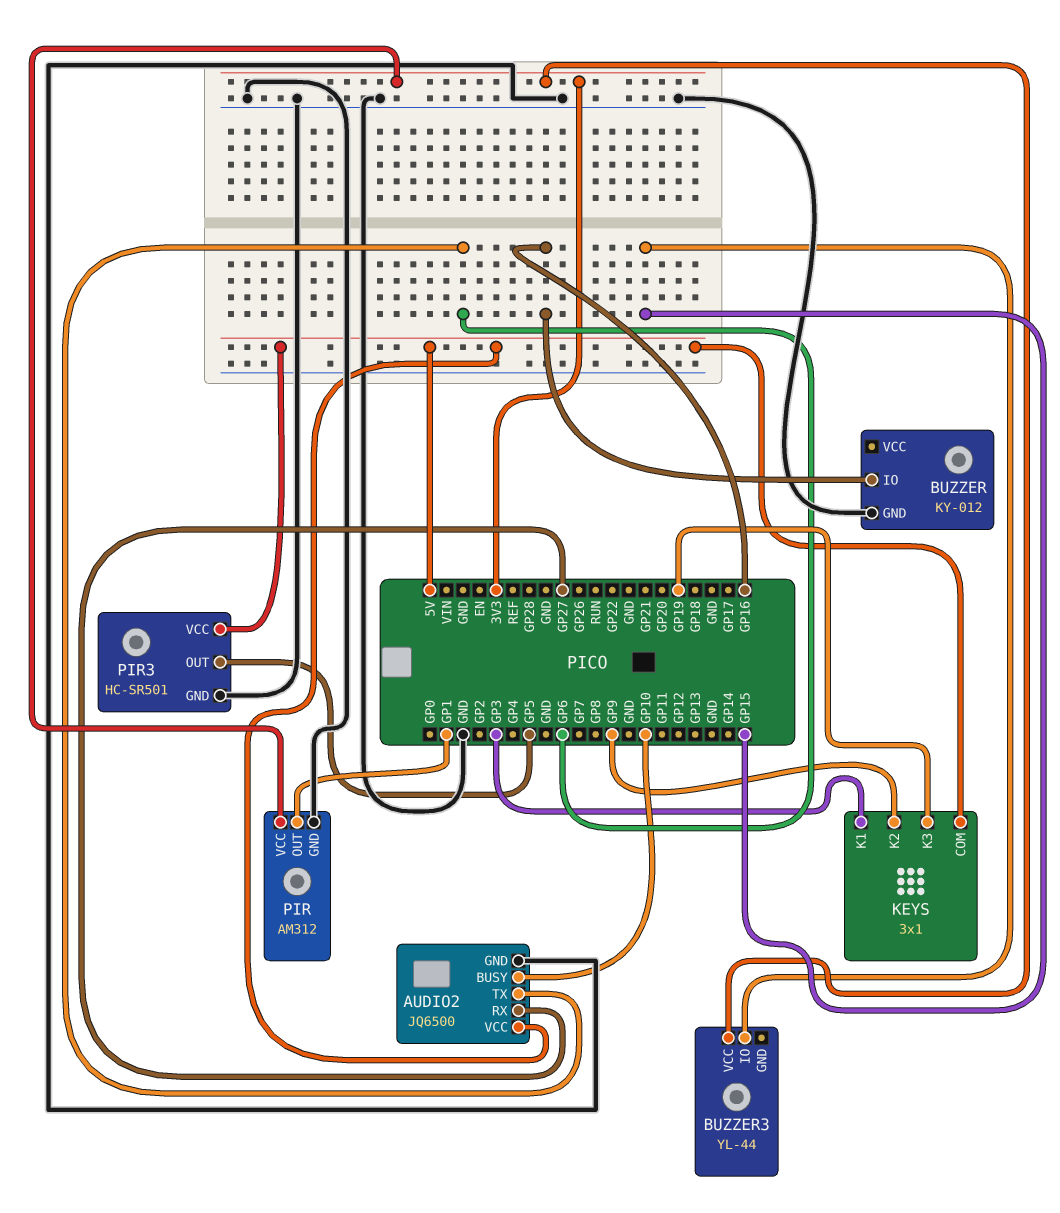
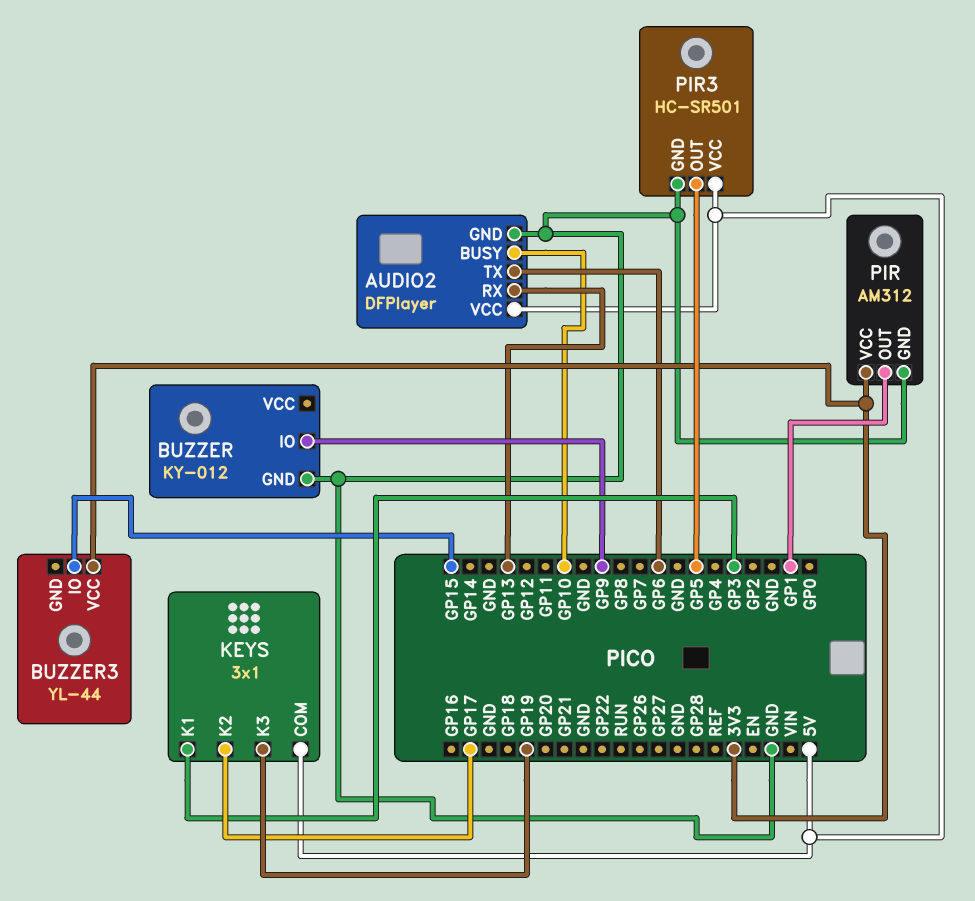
AUDIO2: JQ6500 -> DFPlayer
AUDIO2 pin RX: GP27 -> GP13
BUZZER pin IO: GP16 -> GP9
KEYS pin K2: GP9 -> GP17

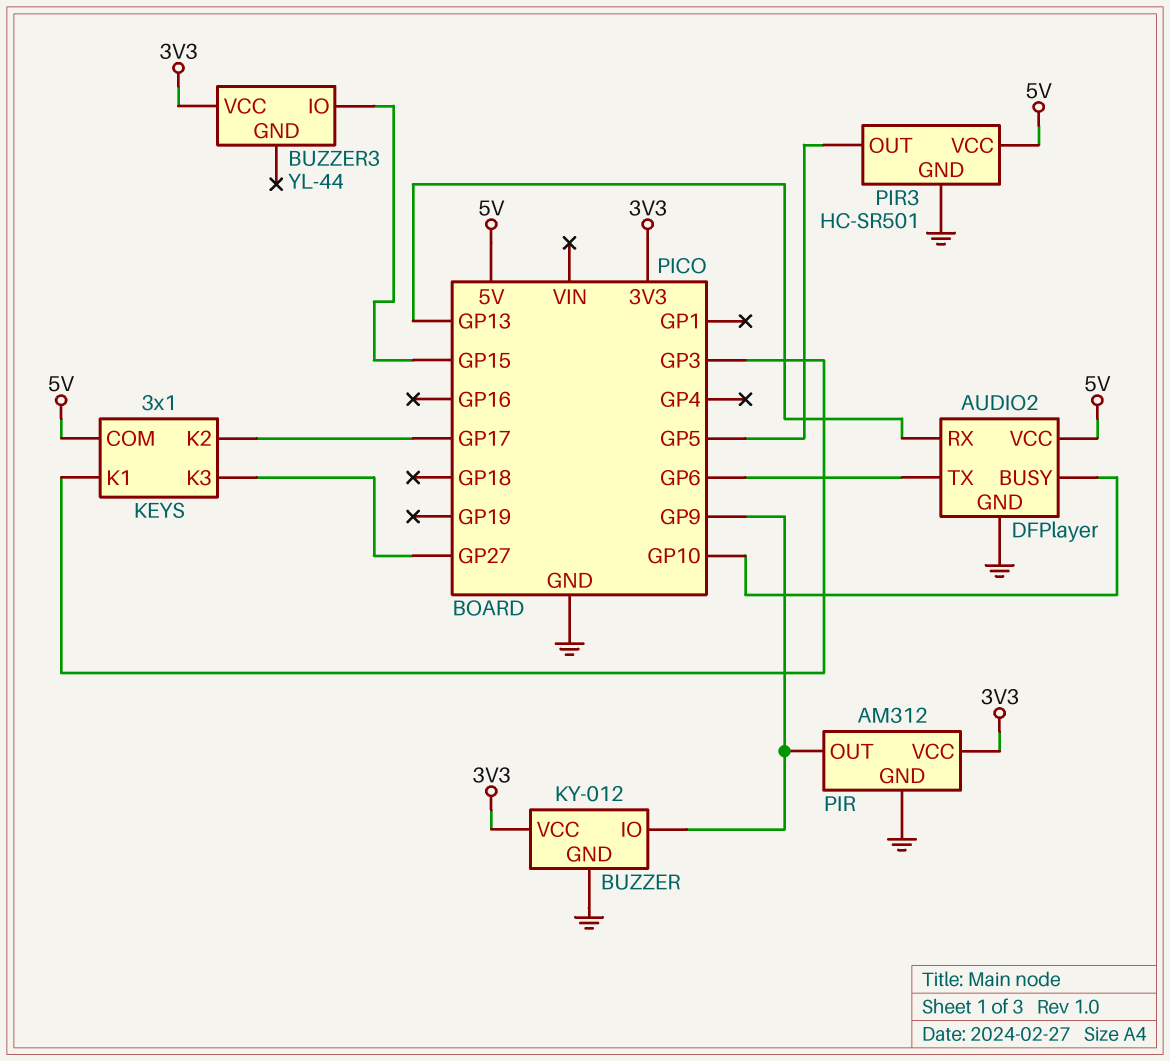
BUZZER pin VCC: none -> 3V3
KEYS pin K3: GP19 -> GP27
PIR pin OUT: GP1 -> GP9

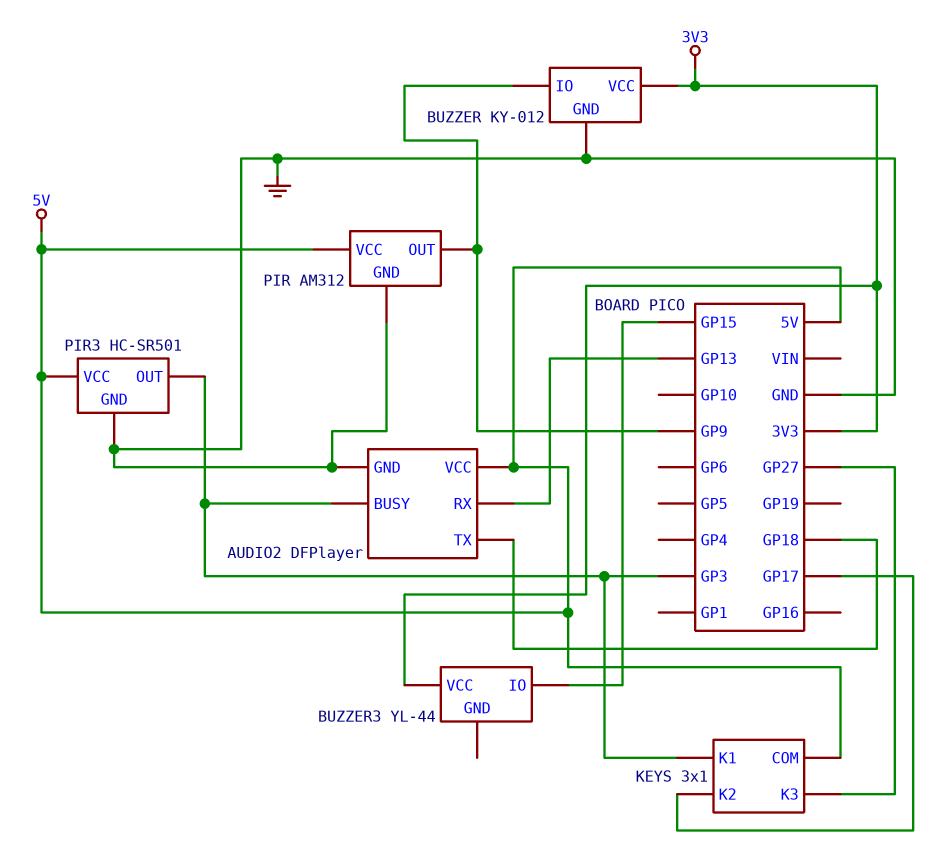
AUDIO2 pin BUSY: GP10 -> GP3
AUDIO2 pin TX: GP6 -> GP18
PIR pin VCC: 3V3 -> 5V
PIR3 pin OUT: GP5 -> GP3

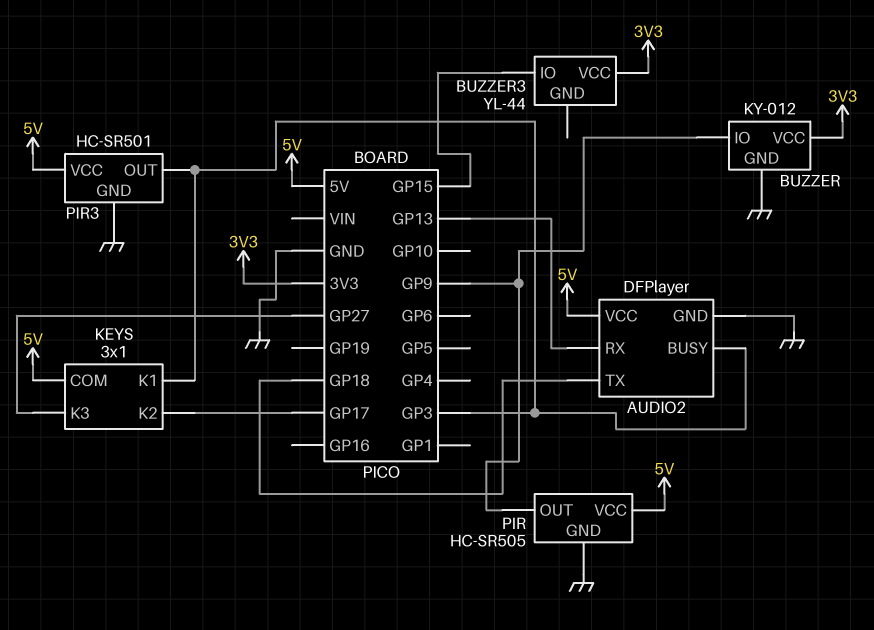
PIR: AM312 -> HC-SR505

